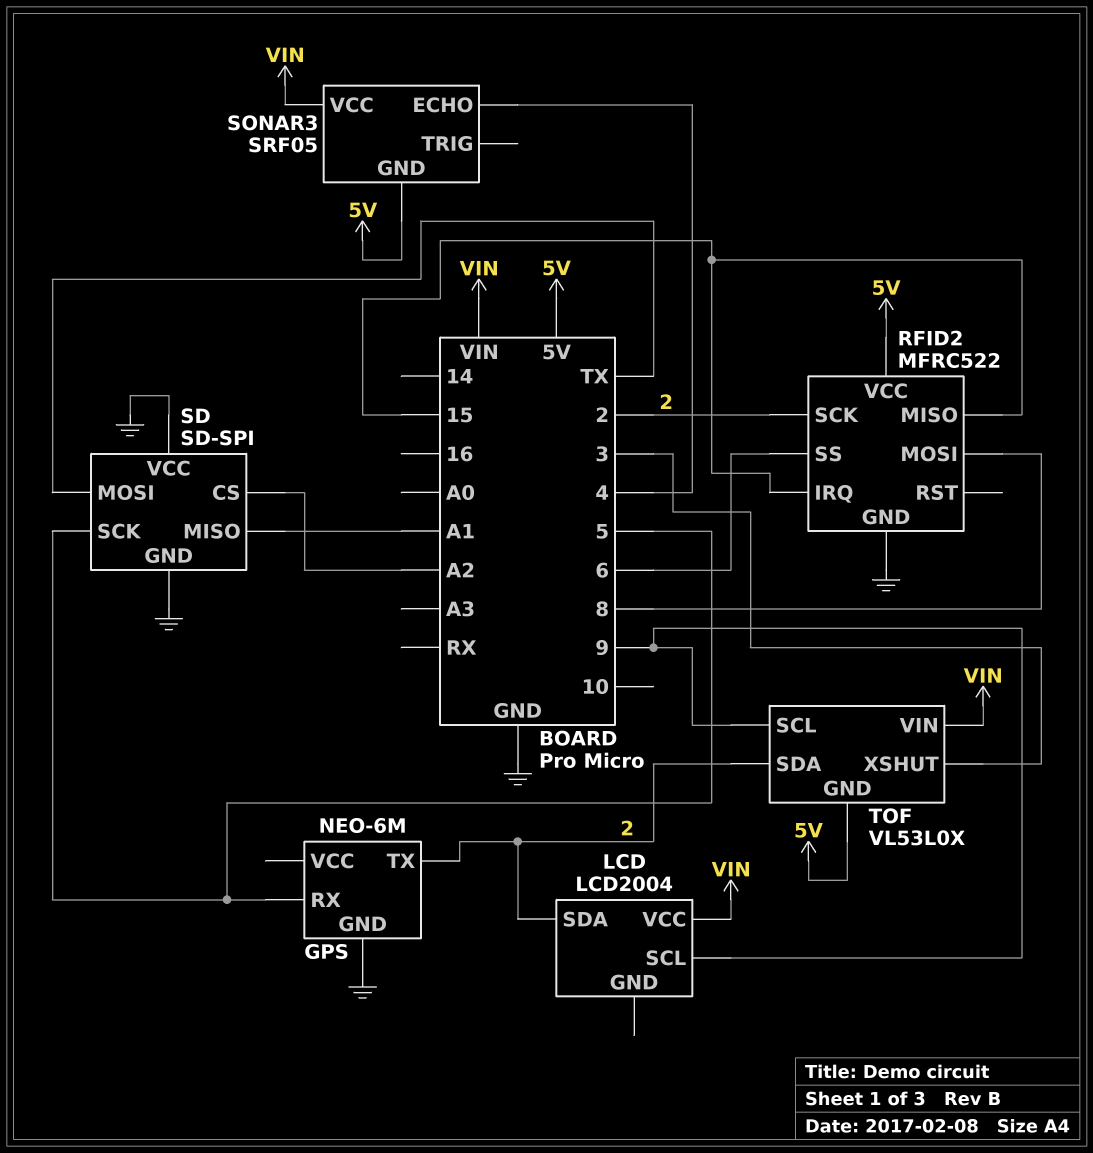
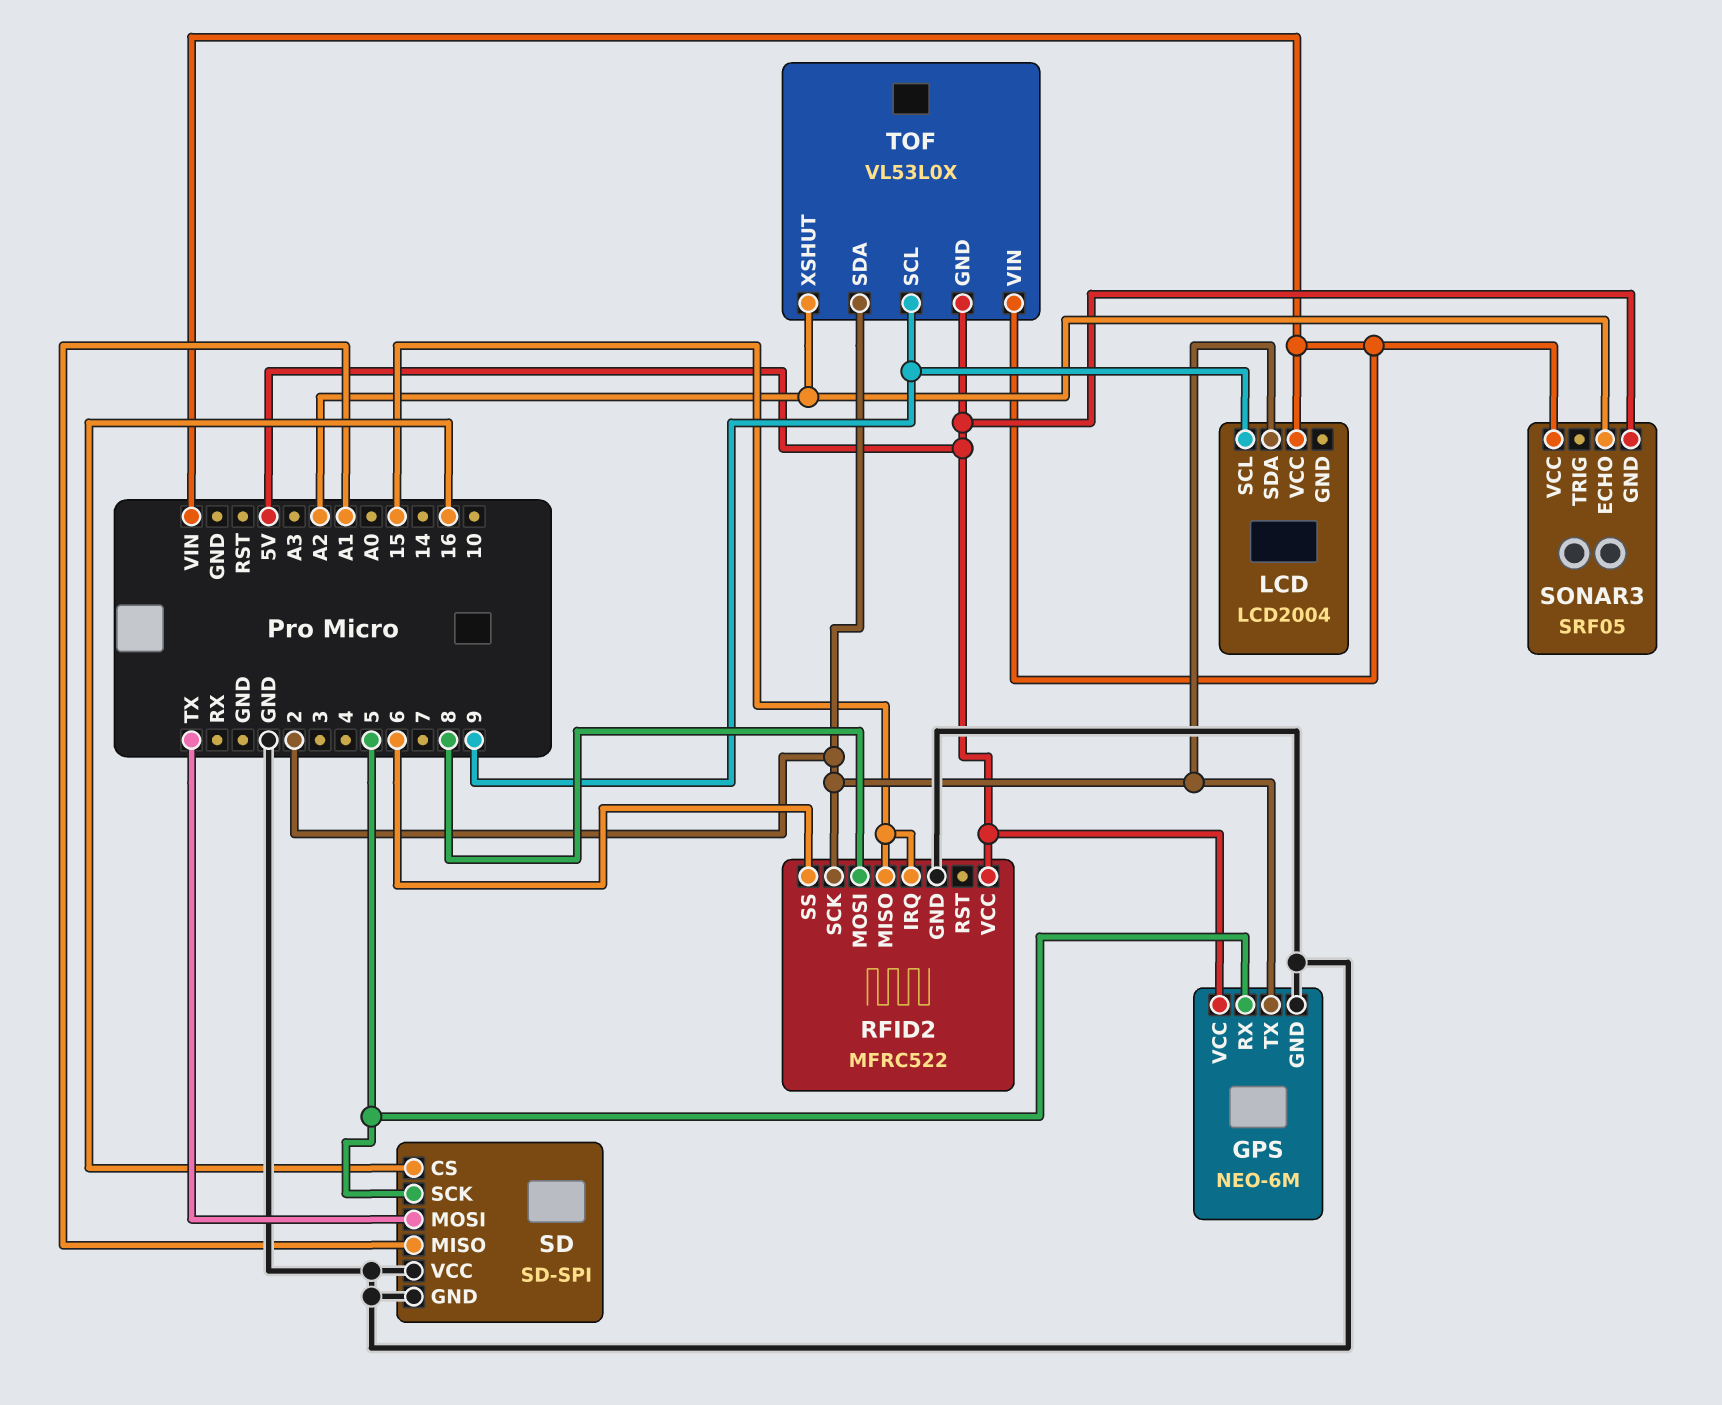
GPS pin VCC: none -> 5V
SD pin CS: A2 -> 16
SONAR3 pin ECHO: 4 -> A2
TOF pin XSHUT: 3 -> A2

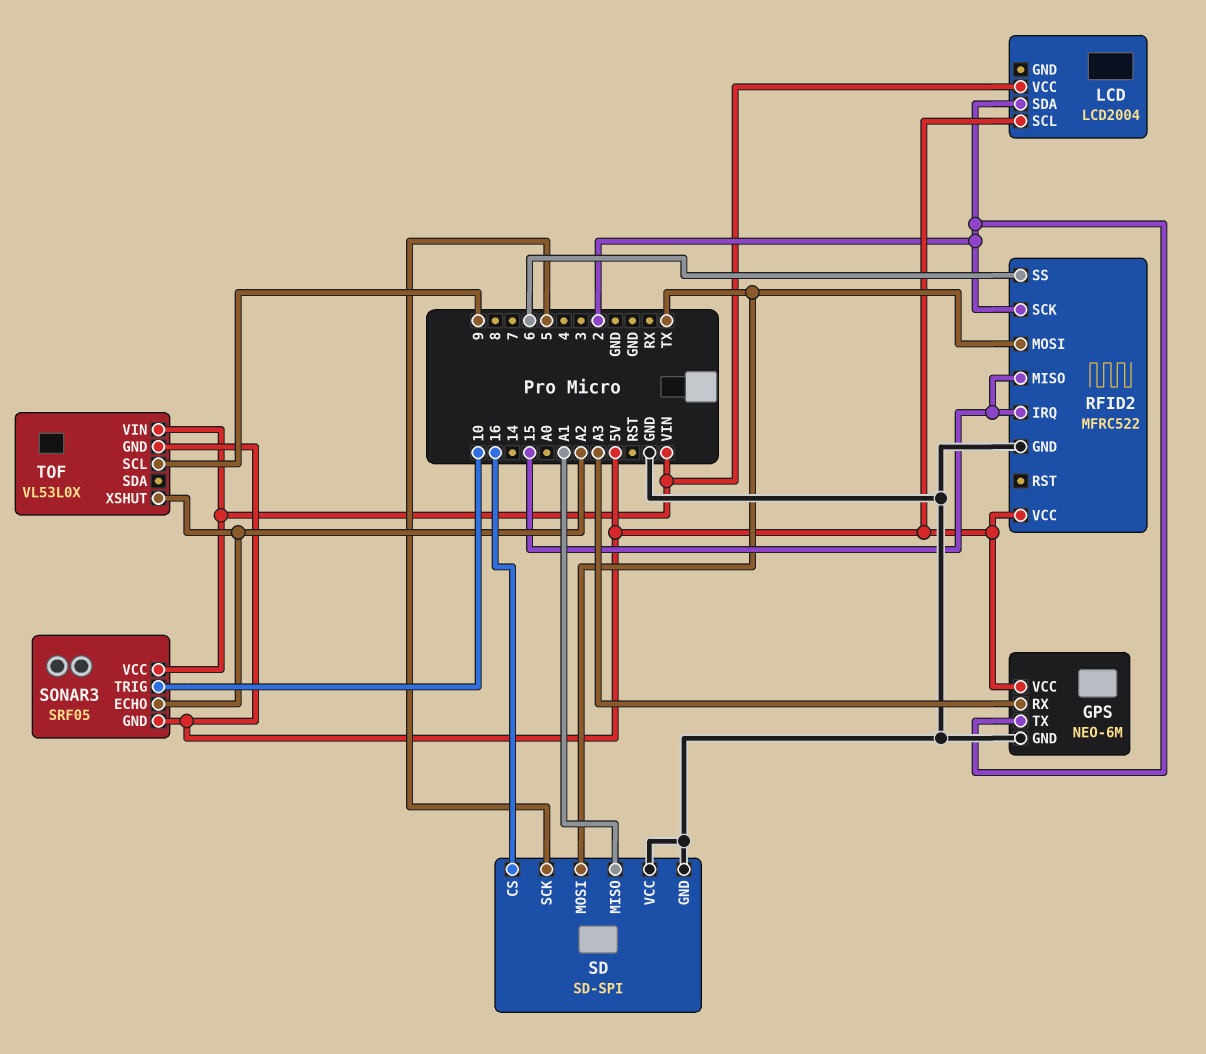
GPS pin RX: 5 -> A3
LCD pin SCL: 9 -> 5V
RFID2 pin MOSI: 8 -> TX
SONAR3 pin TRIG: none -> 10
TOF pin SDA: 2 -> none

